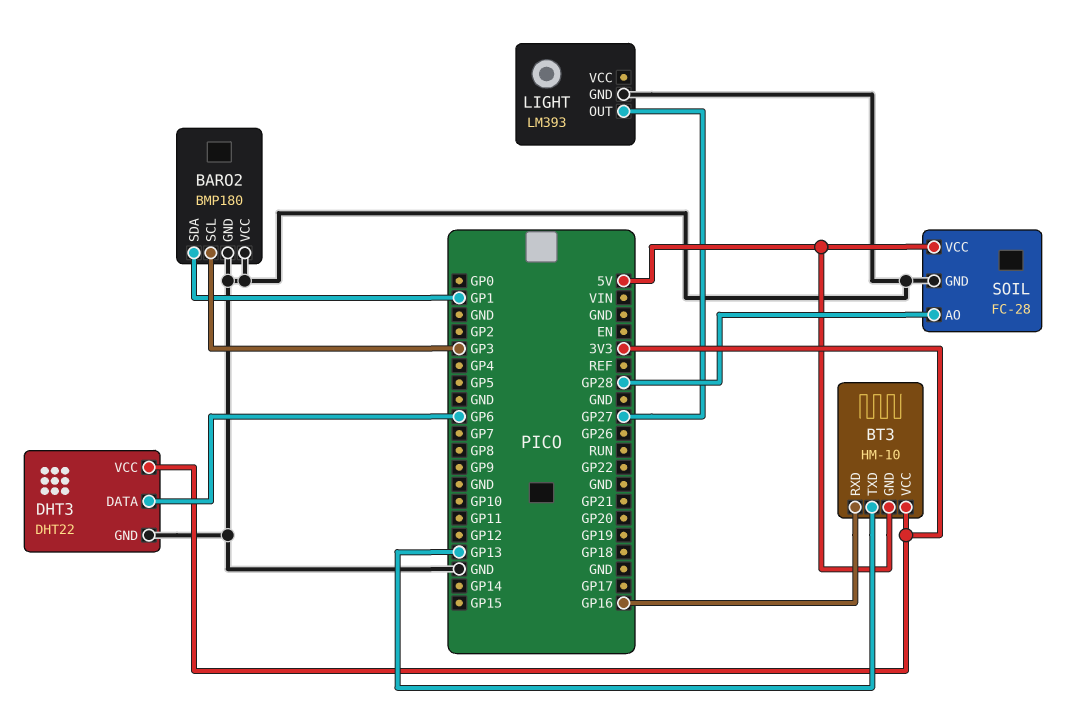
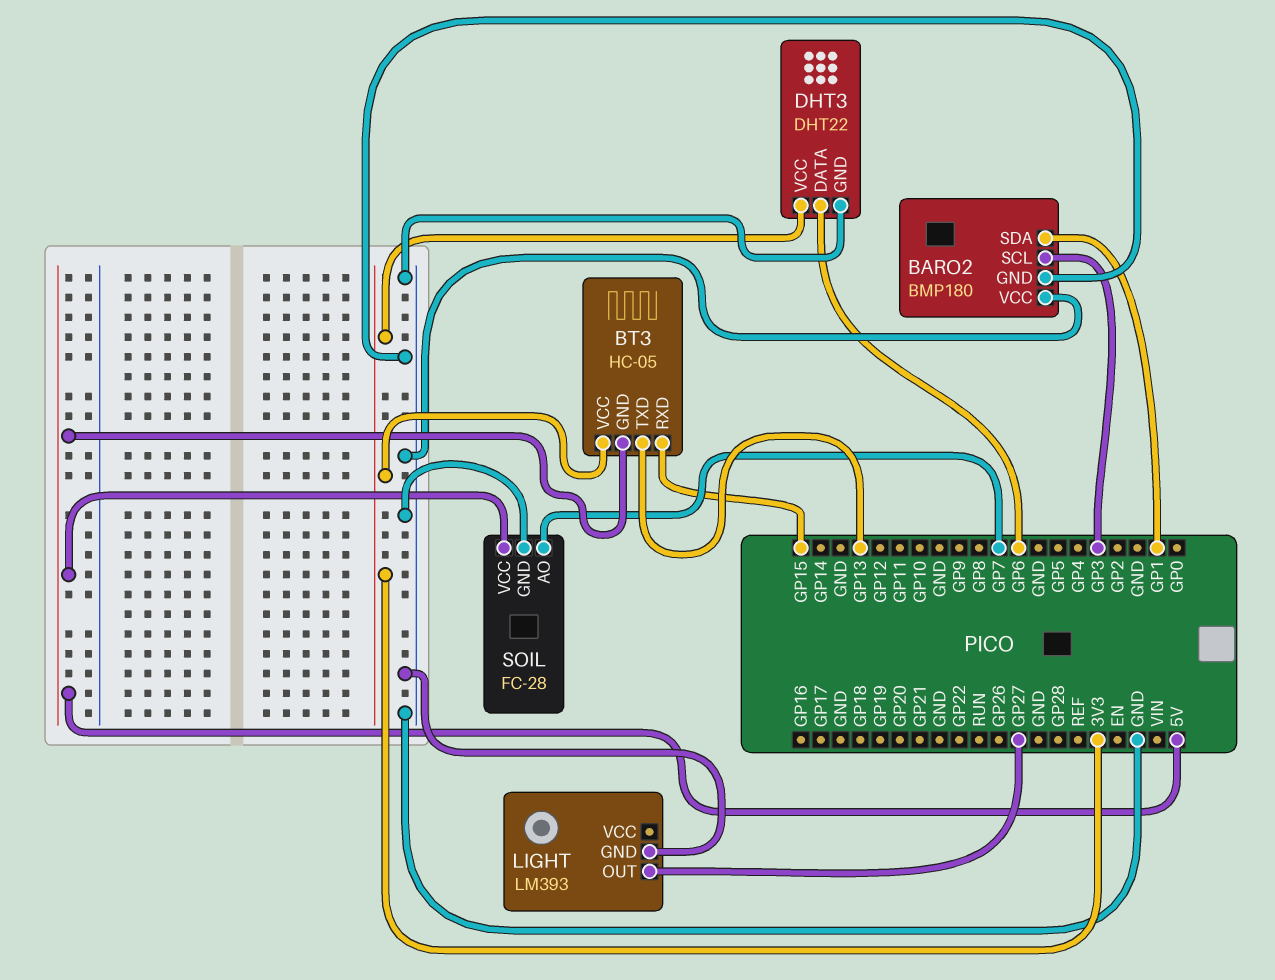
BT3: HM-10 -> HC-05
BT3 pin RXD: GP16 -> GP15
SOIL pin AO: GP28 -> GP7

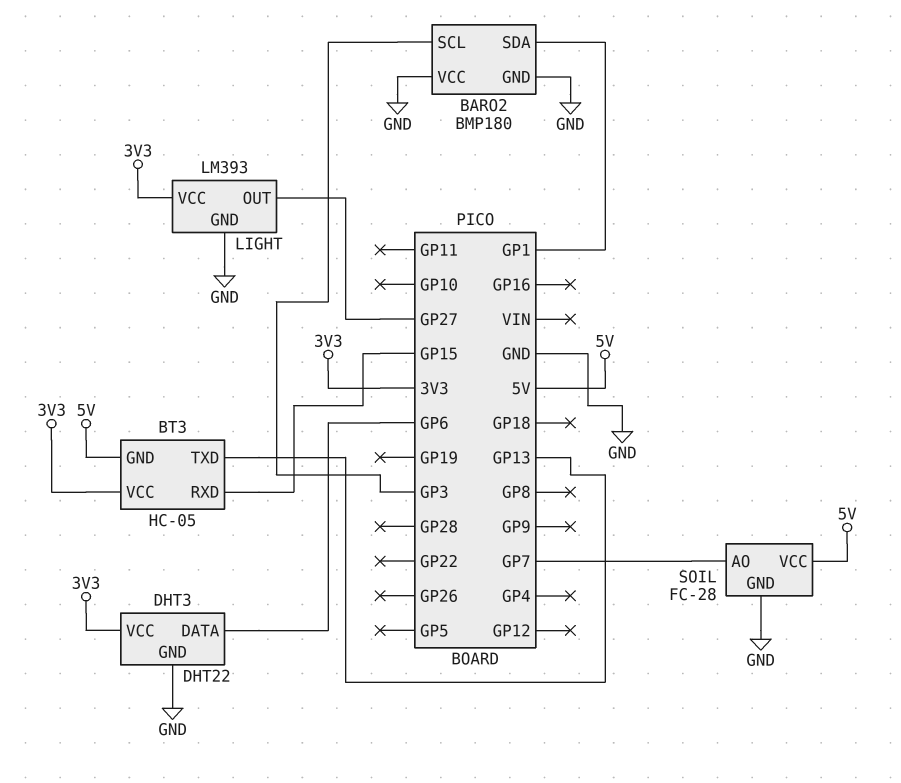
LIGHT pin VCC: none -> 3V3

